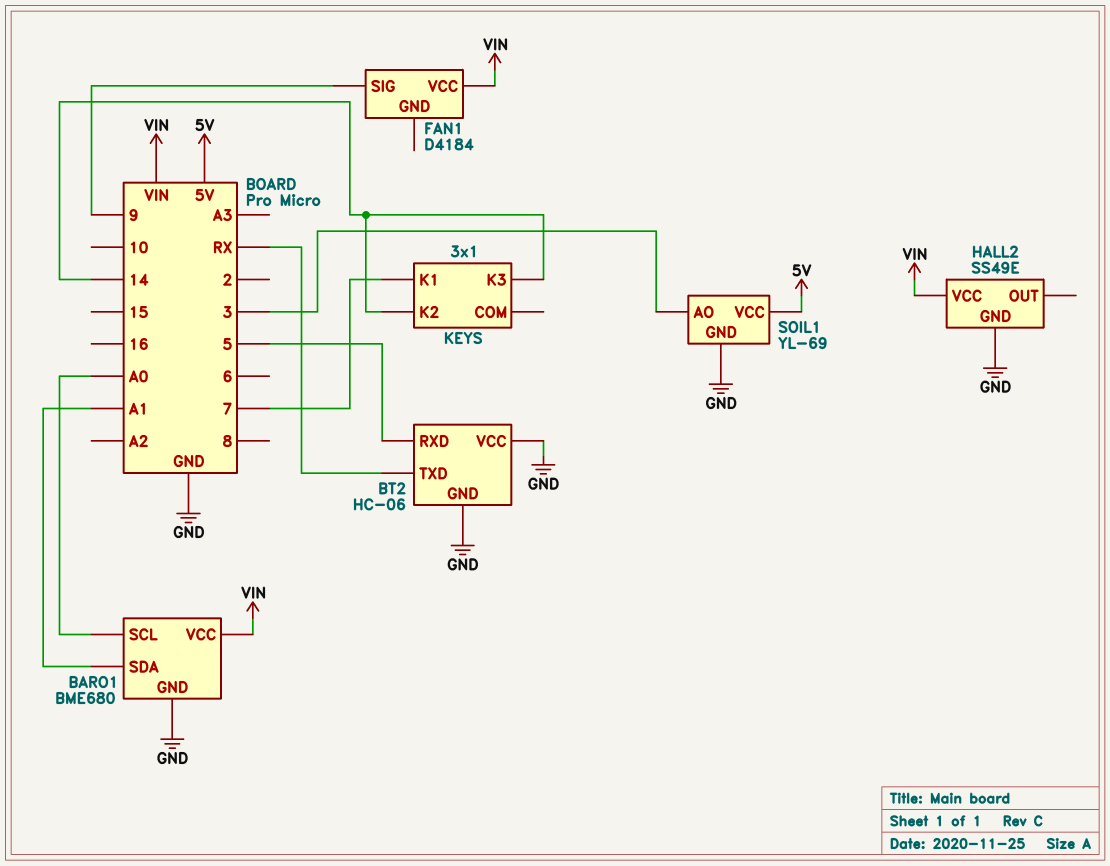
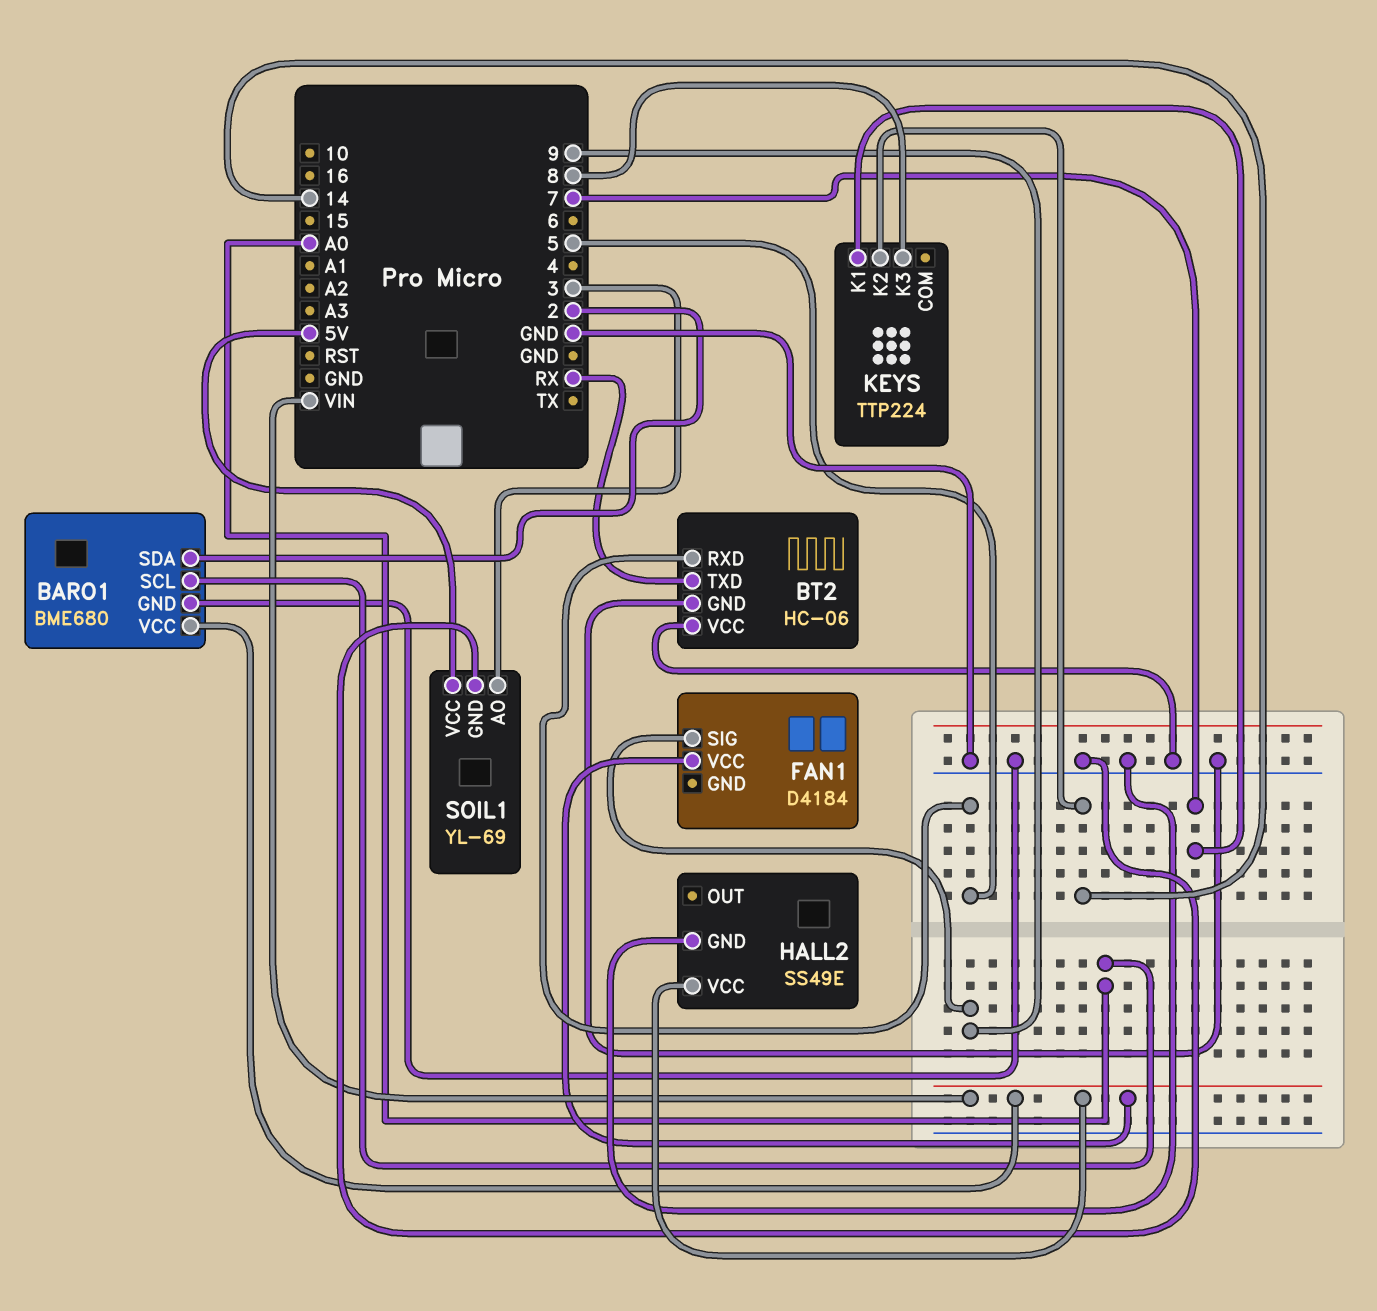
BARO1 pin SDA: A1 -> 2
KEYS: 3x1 -> TTP224
KEYS pin K3: 14 -> 8

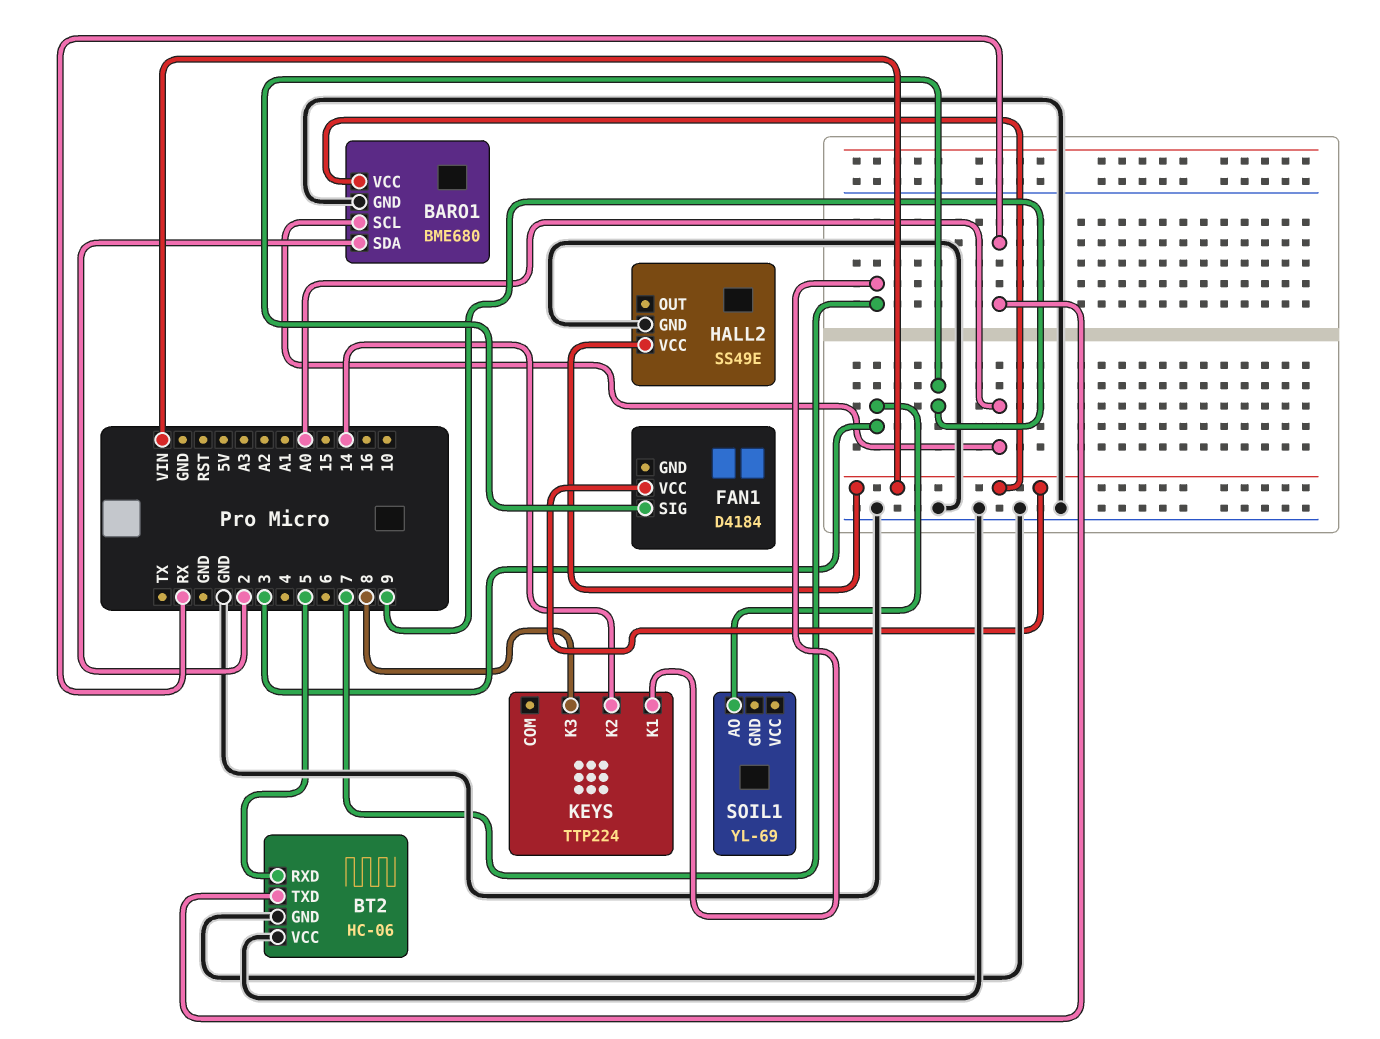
SOIL1 pin GND: GND -> none
SOIL1 pin VCC: 5V -> none

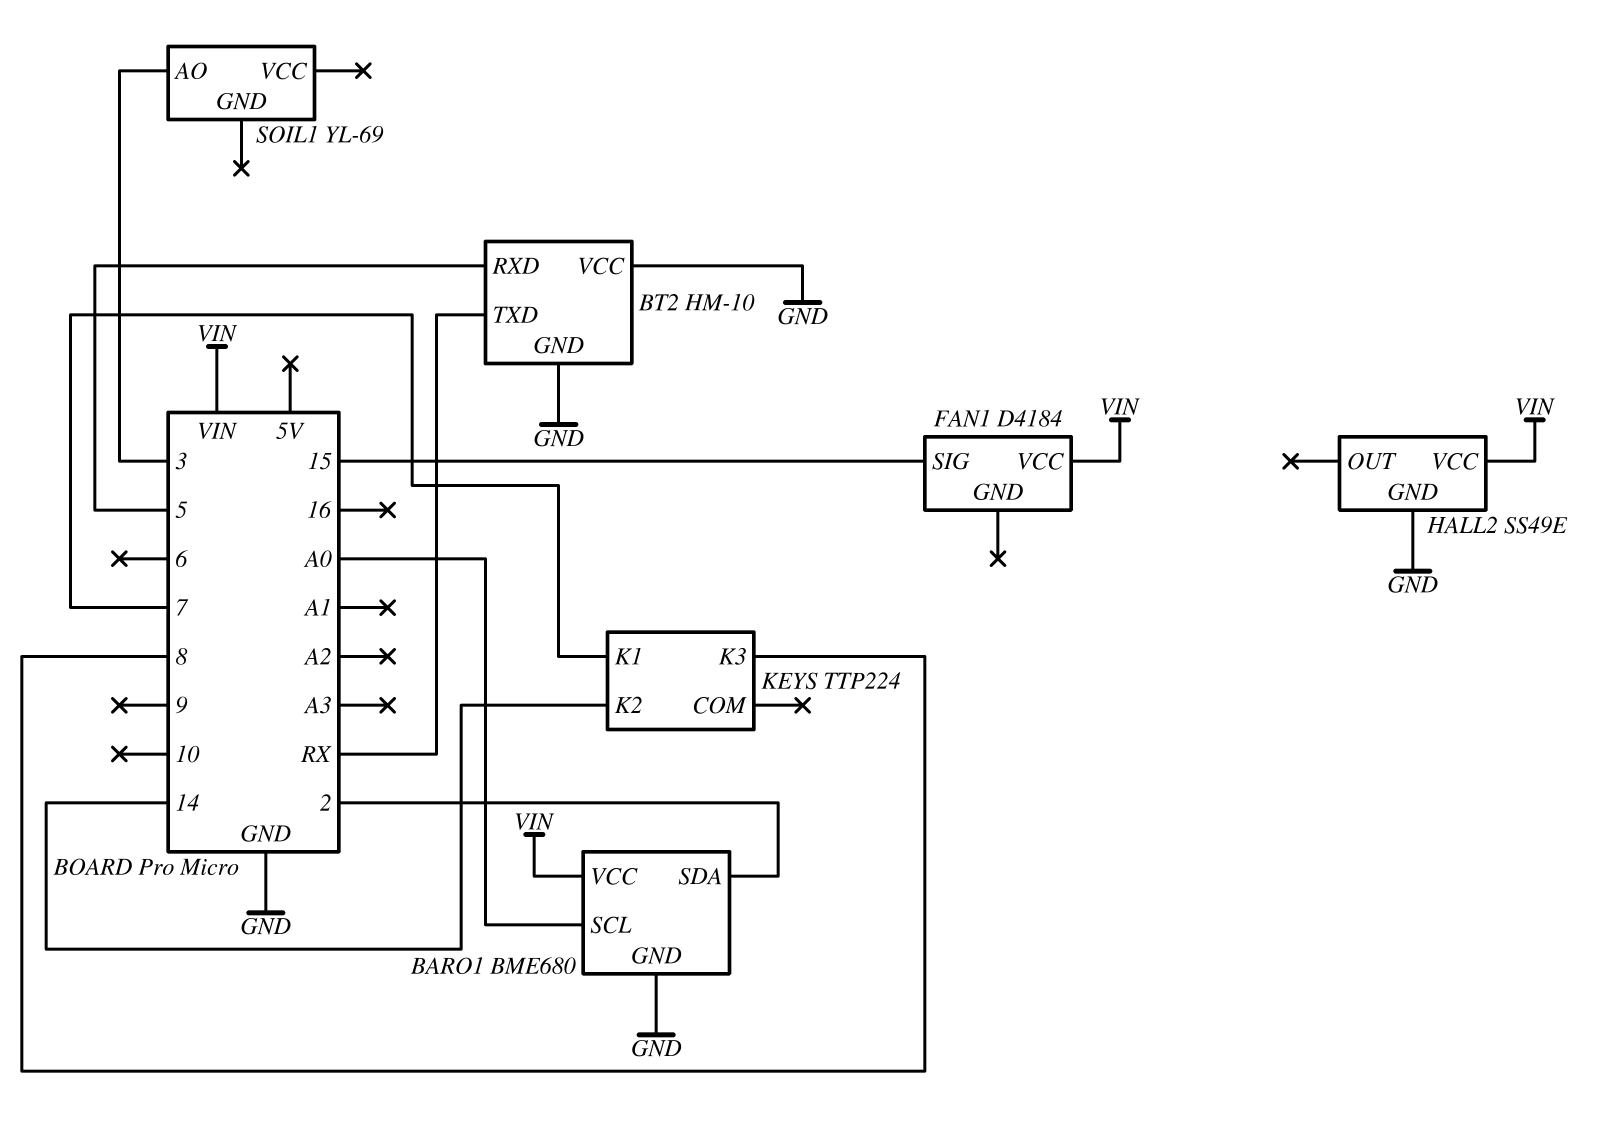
BT2: HC-06 -> HM-10
FAN1 pin SIG: 9 -> 15

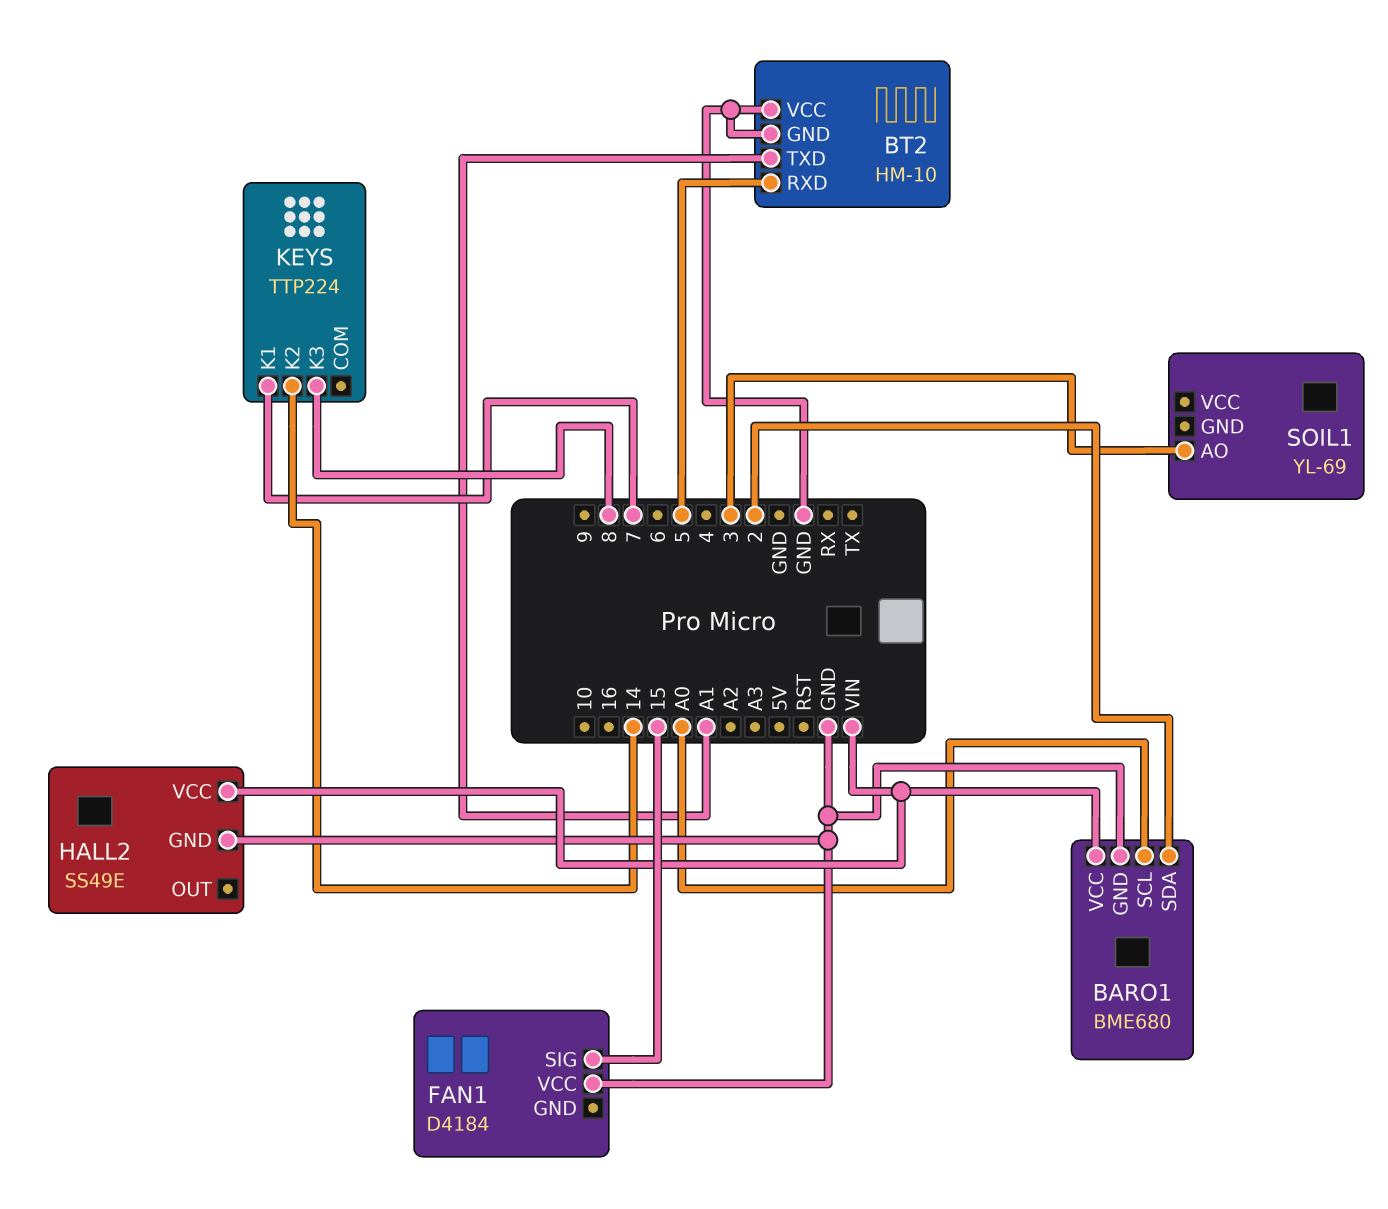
BT2 pin TXD: RX -> A1
FAN1 pin VCC: VIN -> GND

